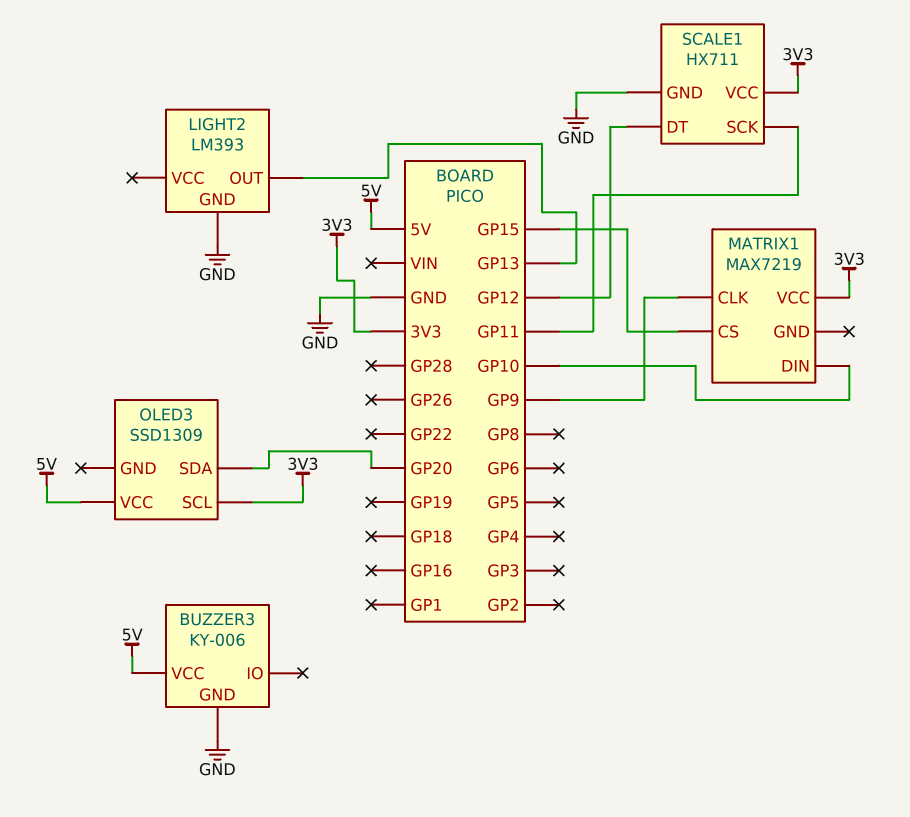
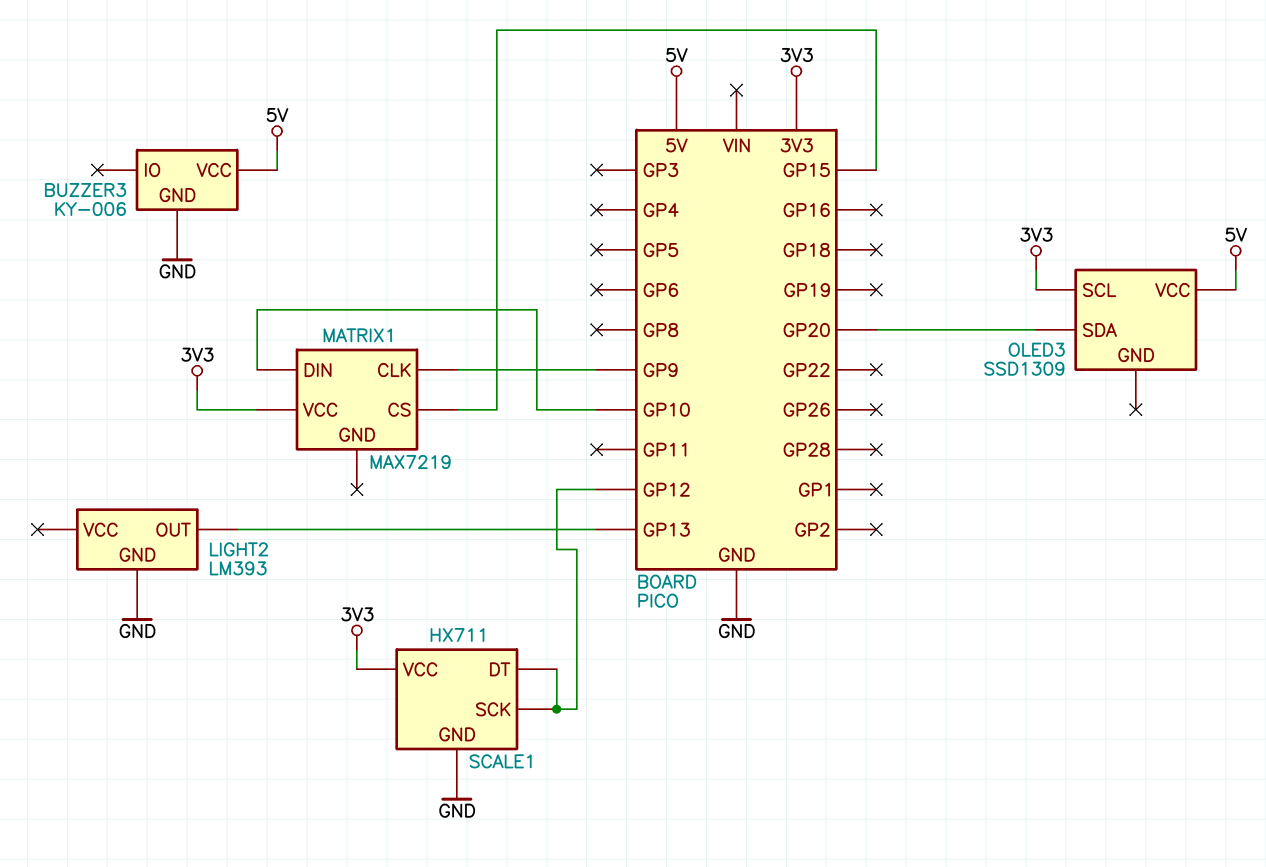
SCALE1 pin SCK: GP11 -> GP12

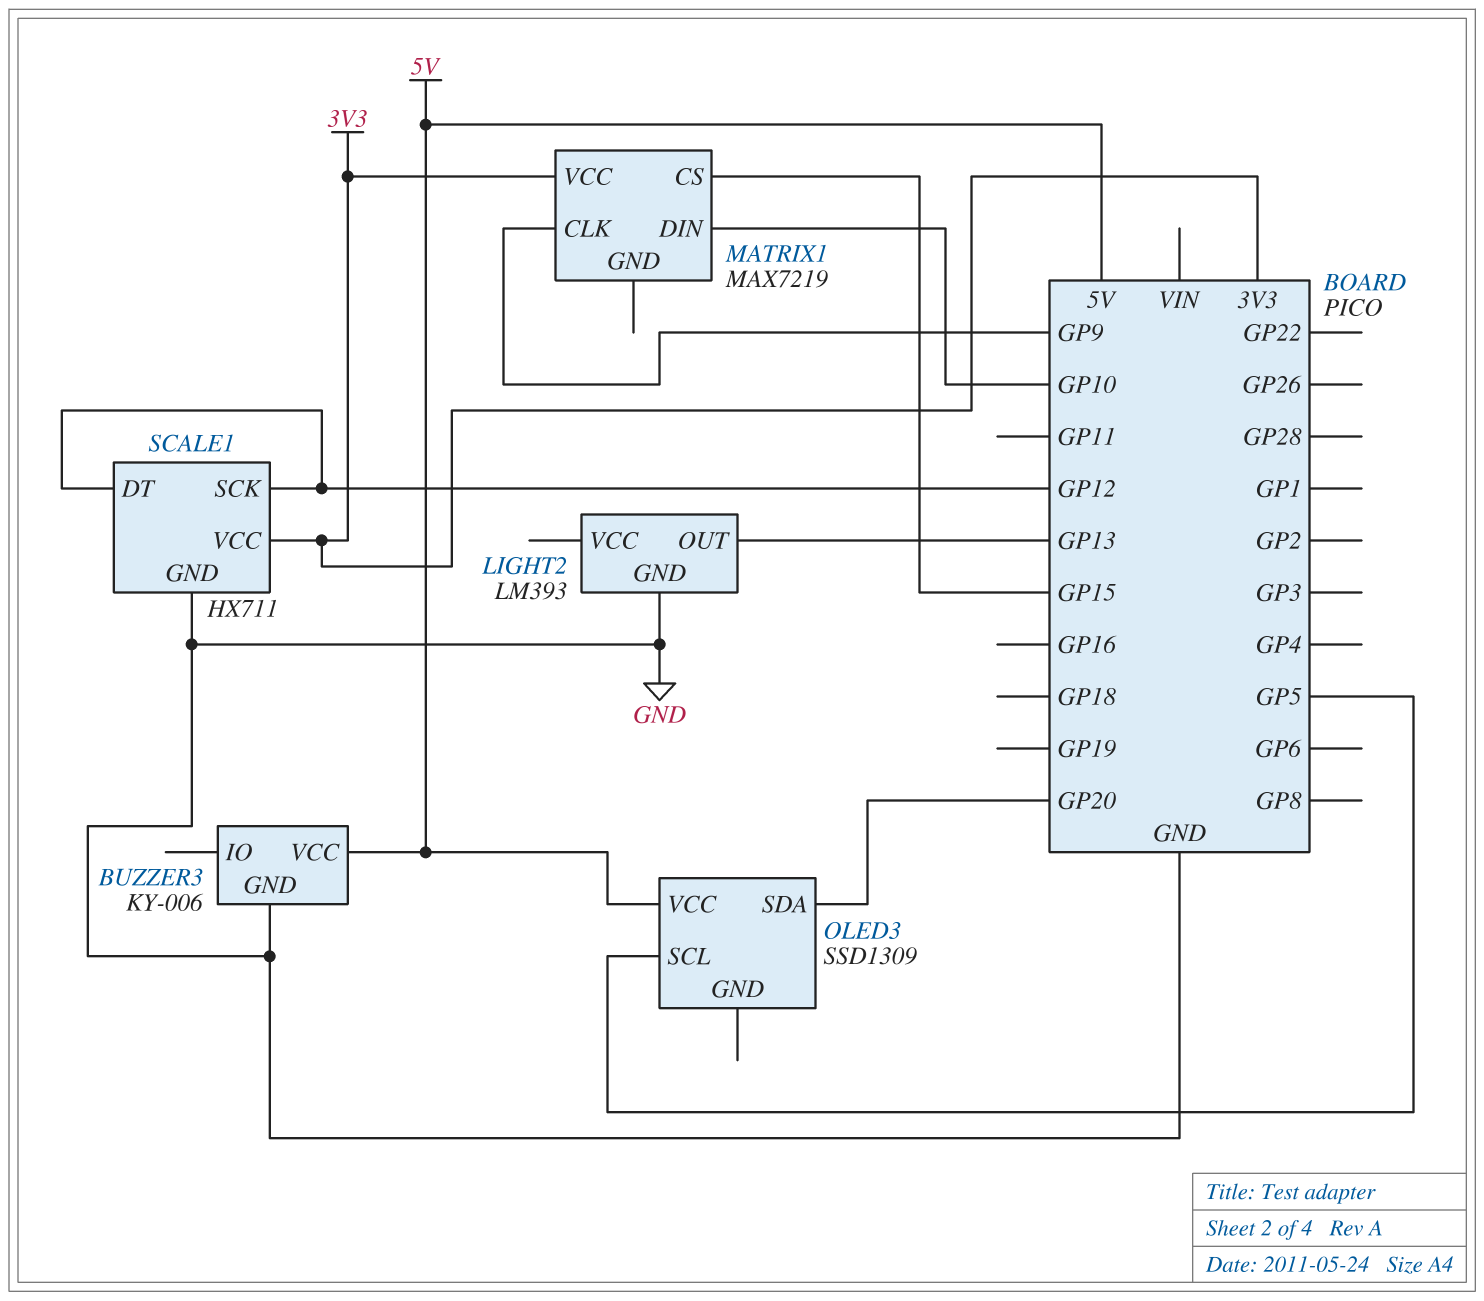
OLED3 pin SCL: 3V3 -> GP5

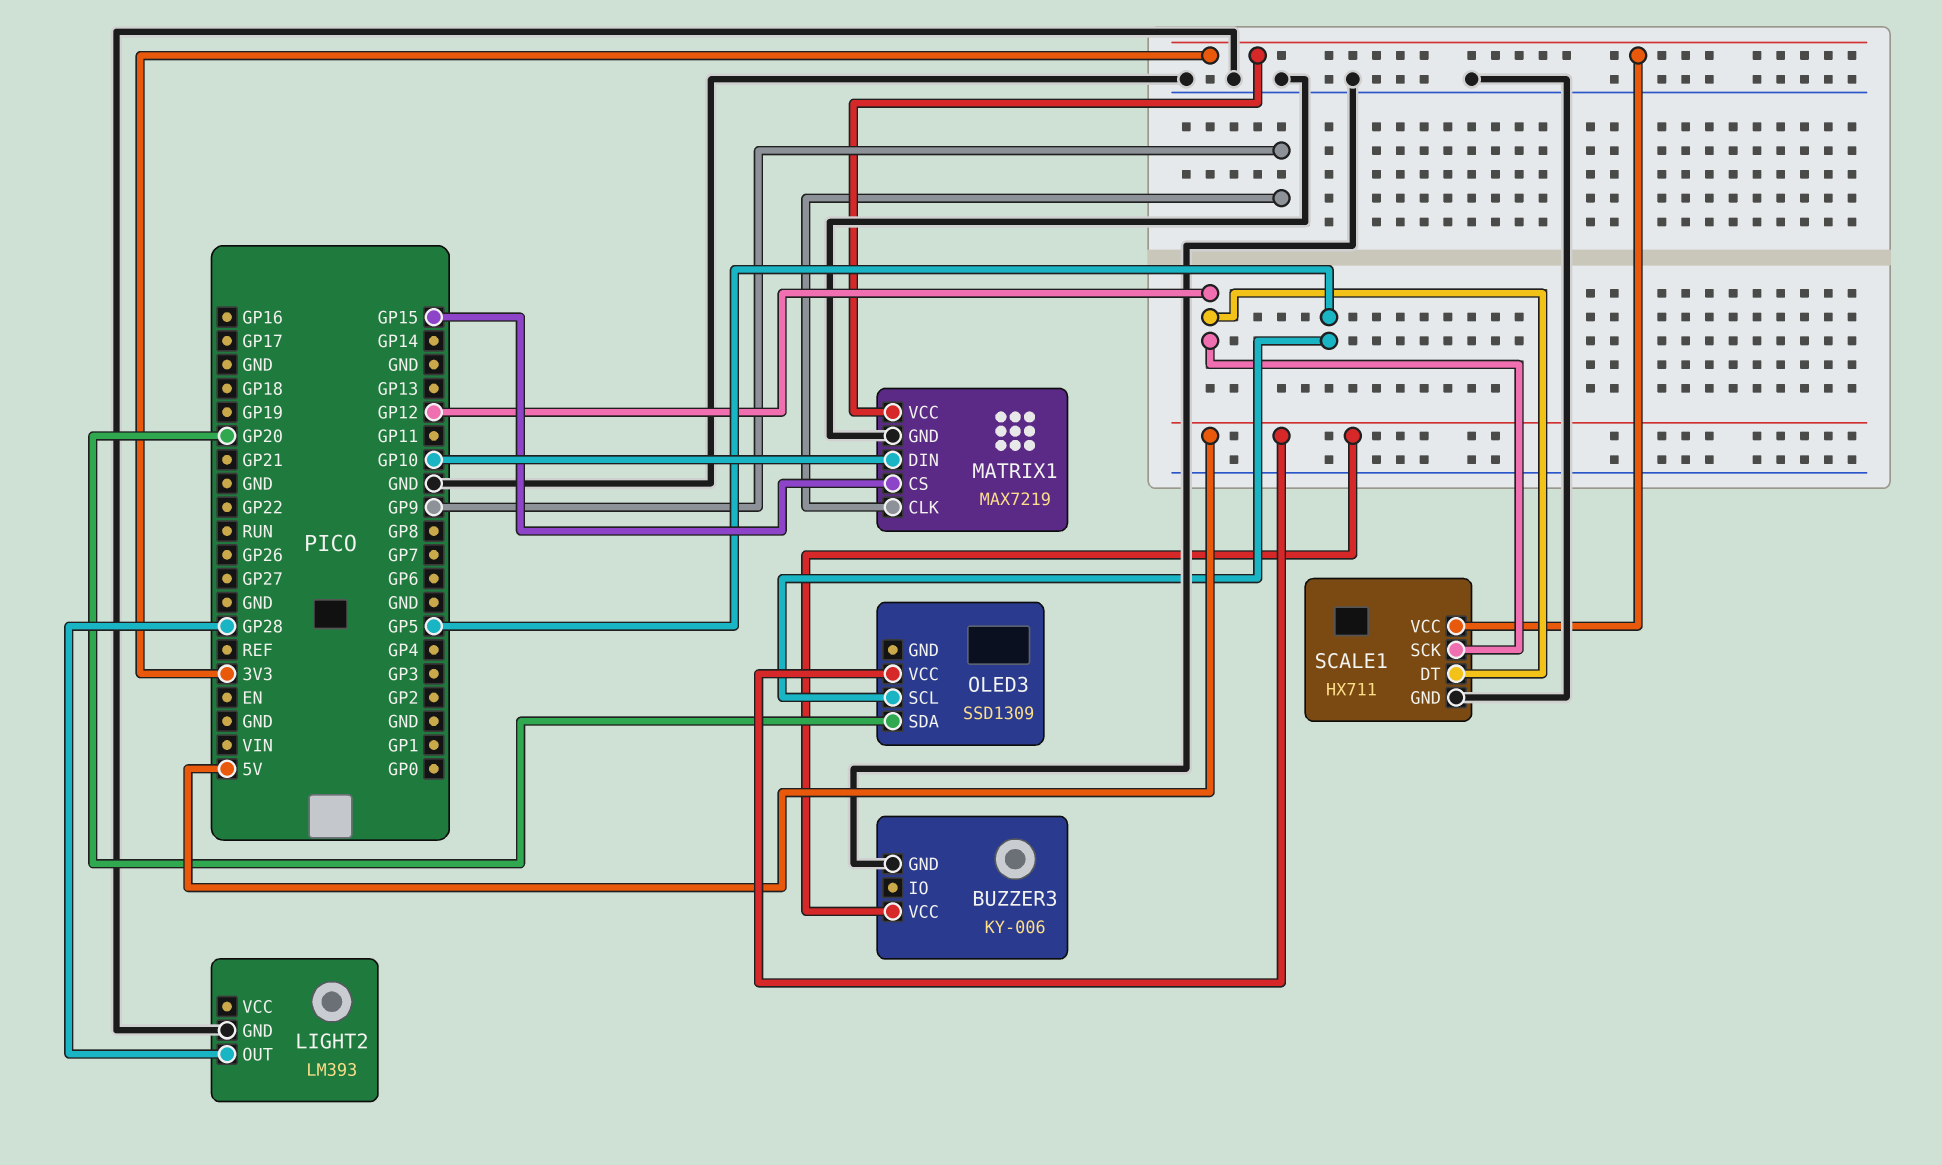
LIGHT2 pin OUT: GP13 -> GP28
MATRIX1 pin GND: none -> GND

